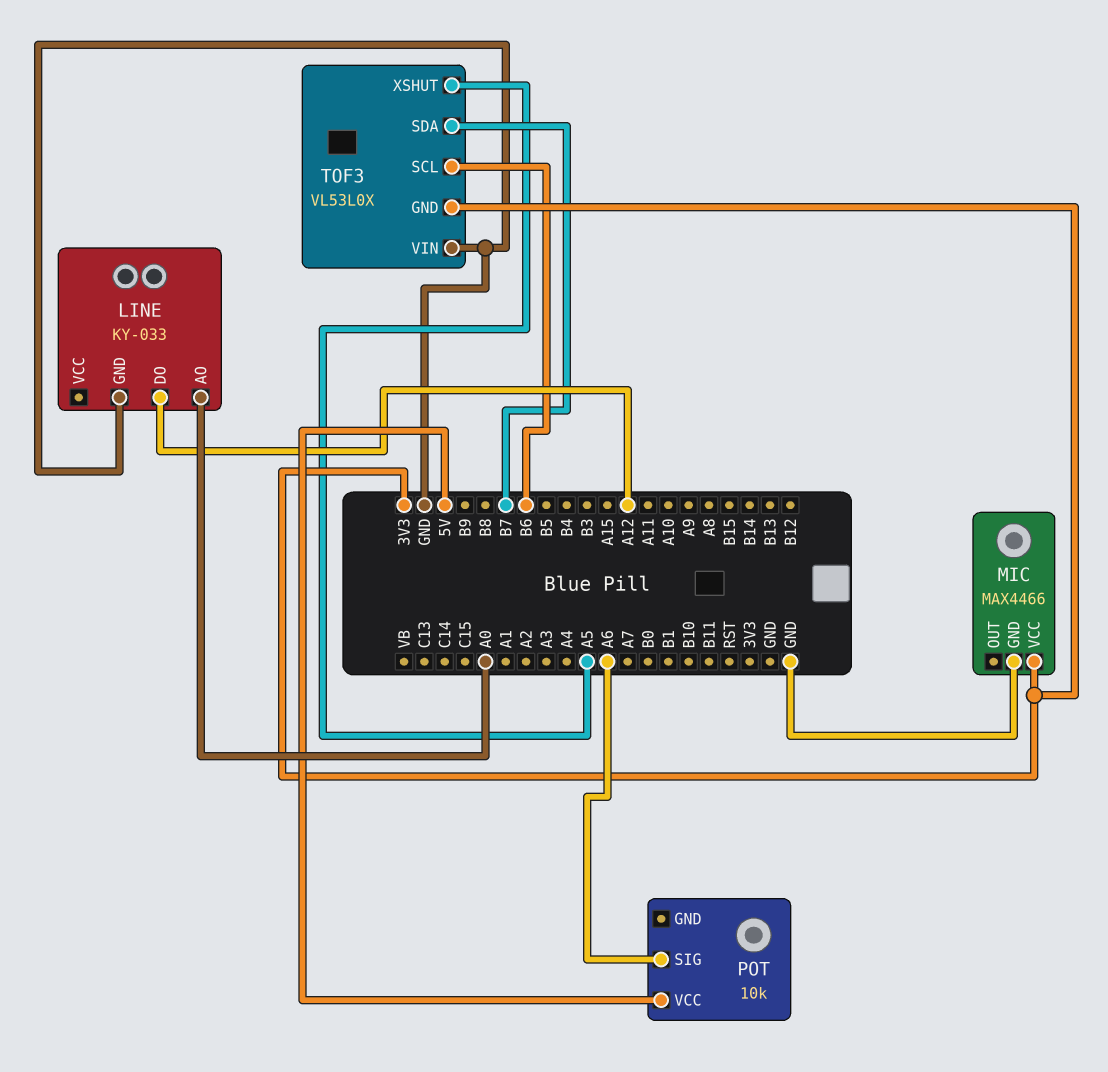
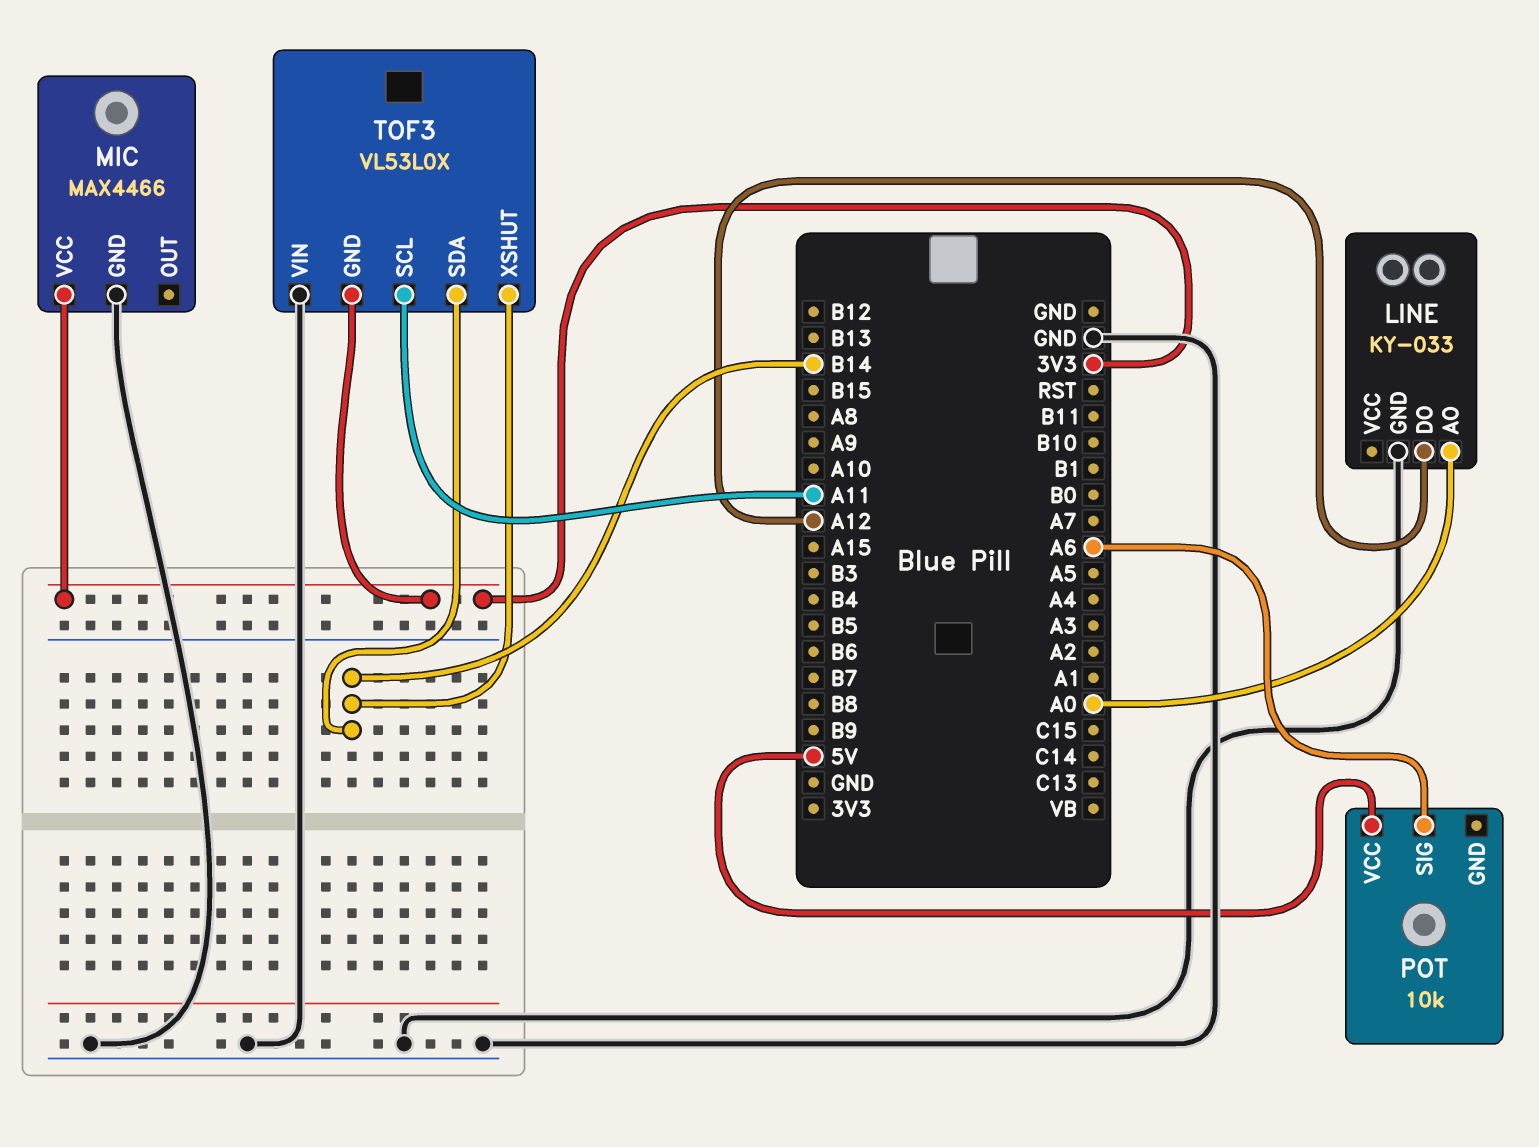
TOF3 pin SCL: B6 -> A11
TOF3 pin SDA: B7 -> B14
TOF3 pin XSHUT: A5 -> B14

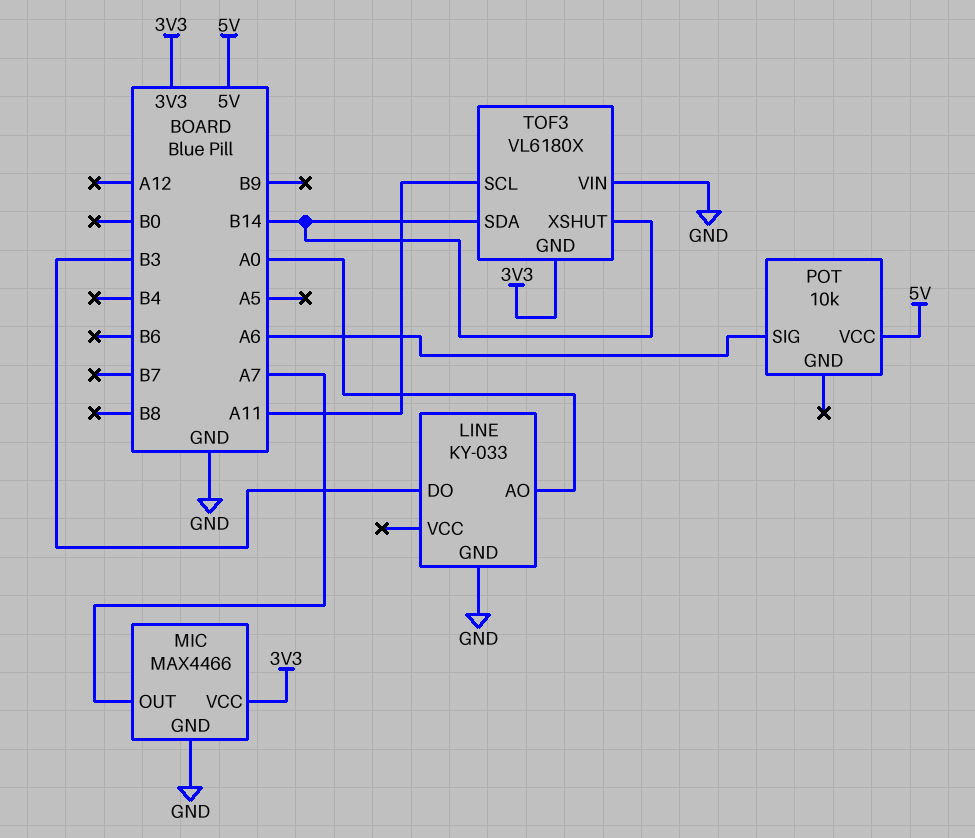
LINE pin DO: A12 -> B3
MIC pin OUT: none -> A7
TOF3: VL53L0X -> VL6180X

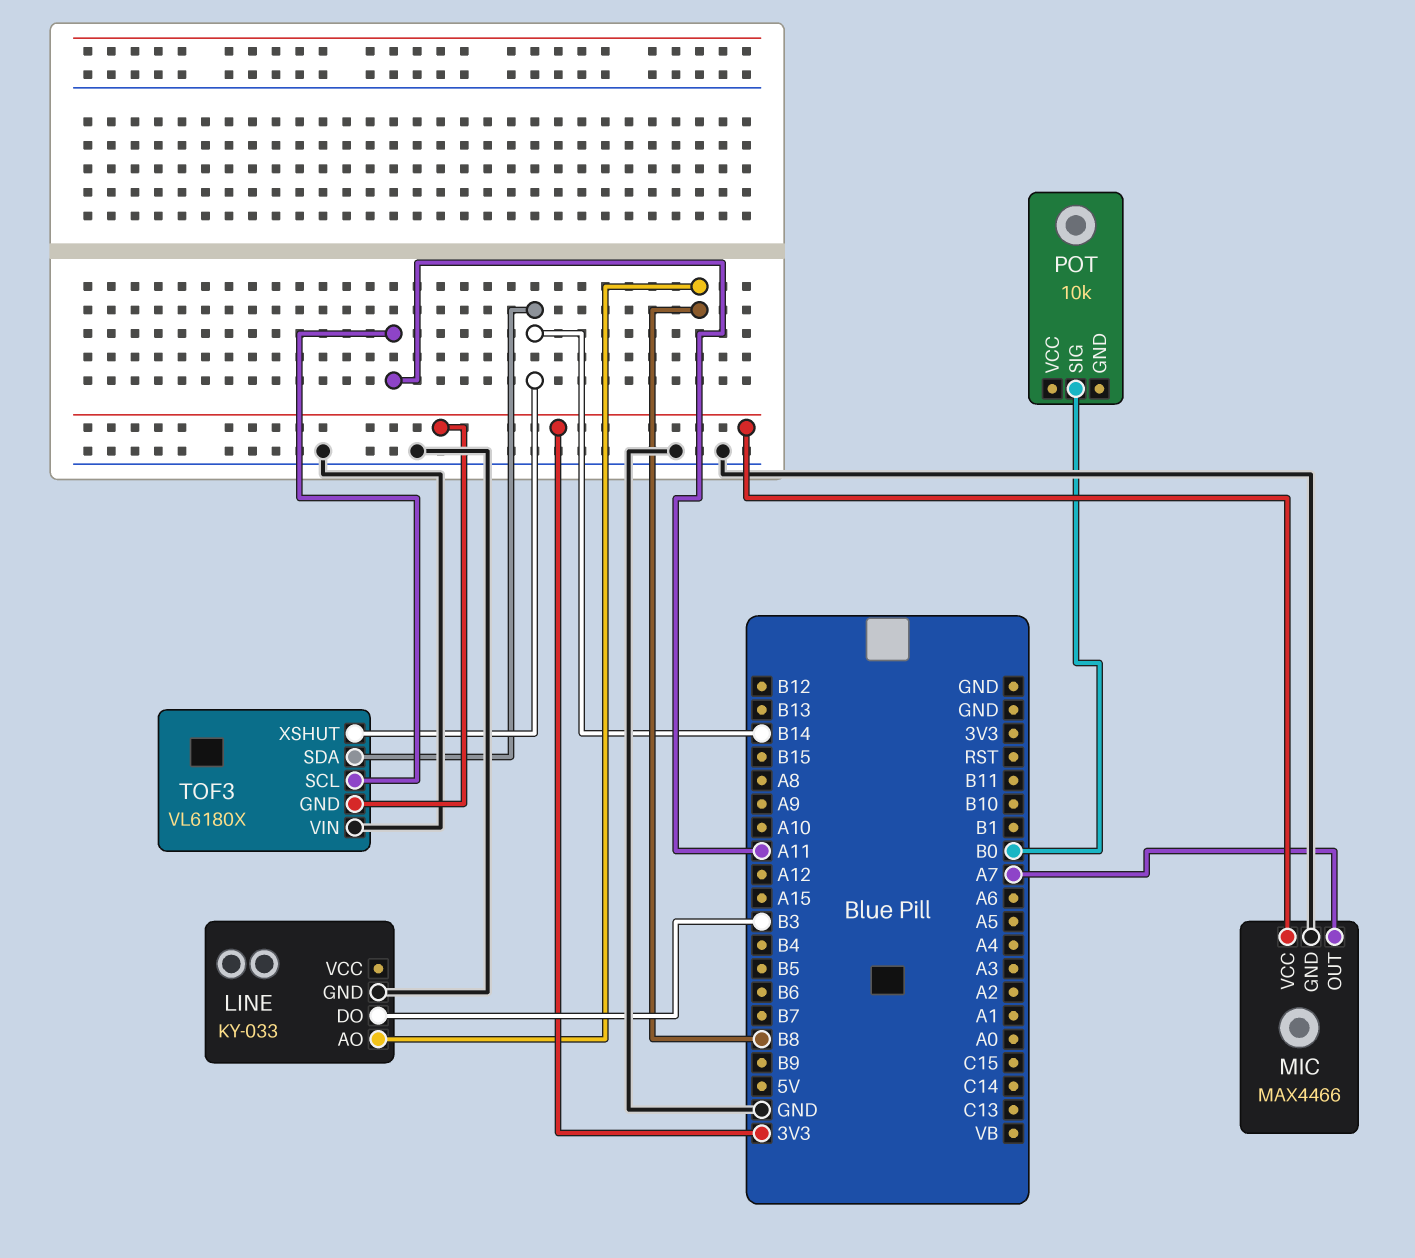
LINE pin AO: A0 -> B8
POT pin SIG: A6 -> B0
POT pin VCC: 5V -> none

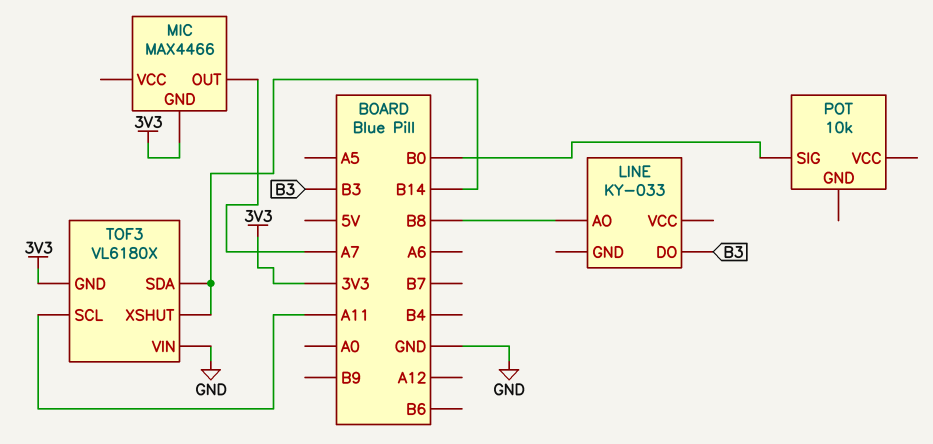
LINE pin GND: GND -> none
MIC pin GND: GND -> 3V3
MIC pin VCC: 3V3 -> none

